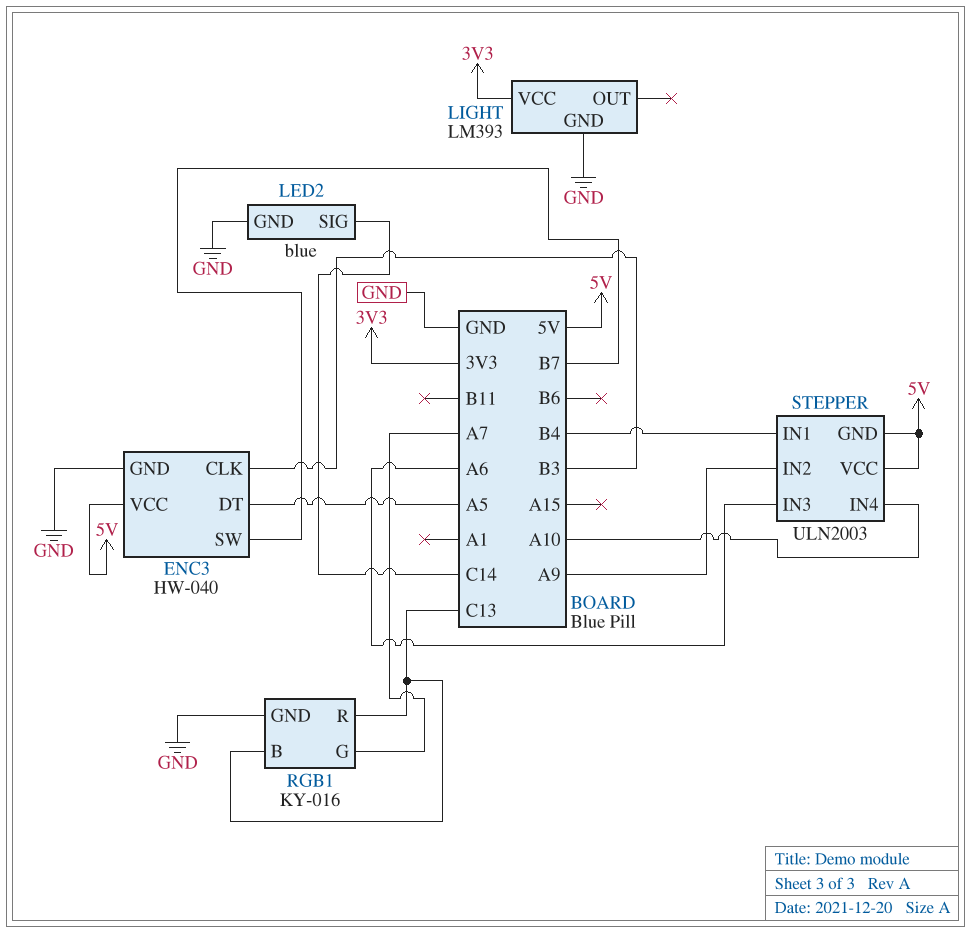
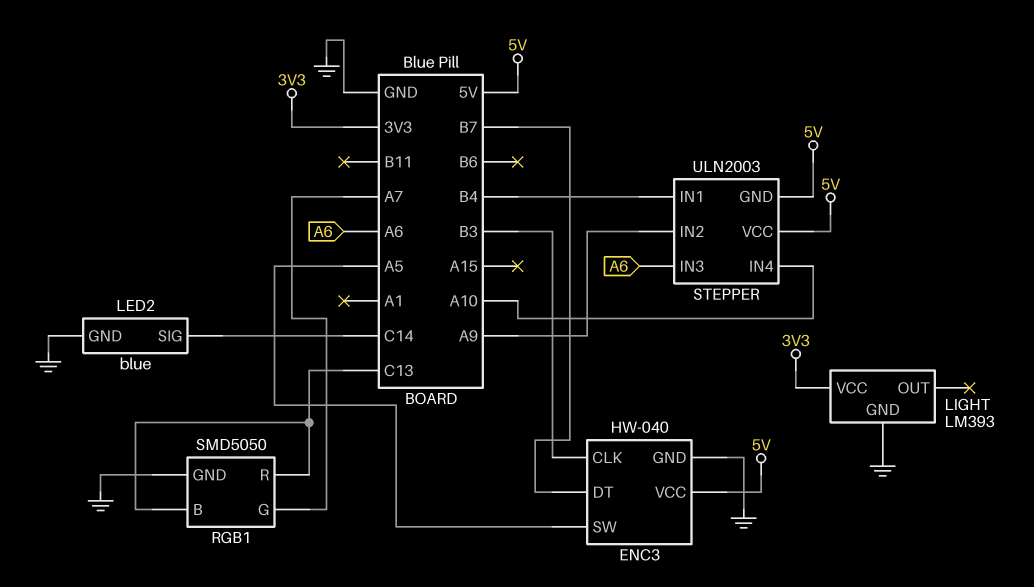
ENC3 pin DT: A5 -> B7
ENC3 pin SW: B7 -> A5
RGB1: KY-016 -> SMD5050

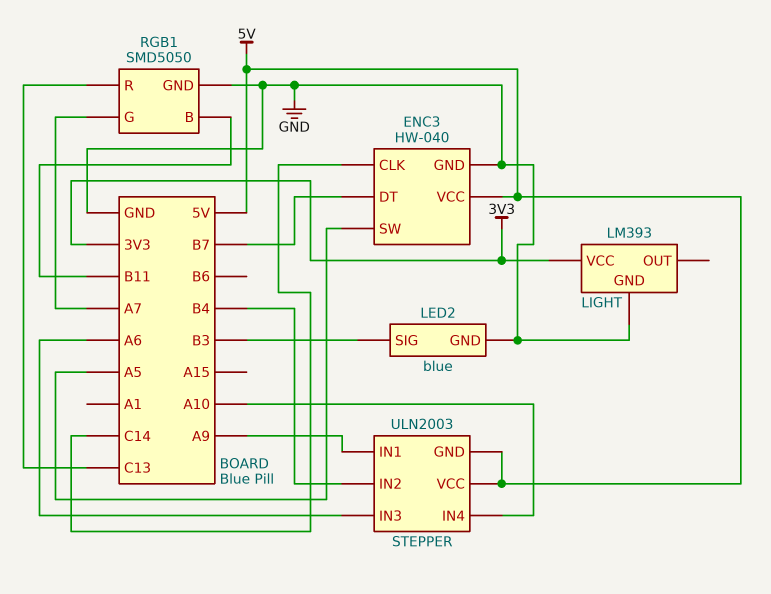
ENC3 pin CLK: B3 -> C14
LED2 pin SIG: C14 -> B3
RGB1 pin B: C13 -> B11
STEPPER pin IN1: B4 -> A9
STEPPER pin IN2: A9 -> B4

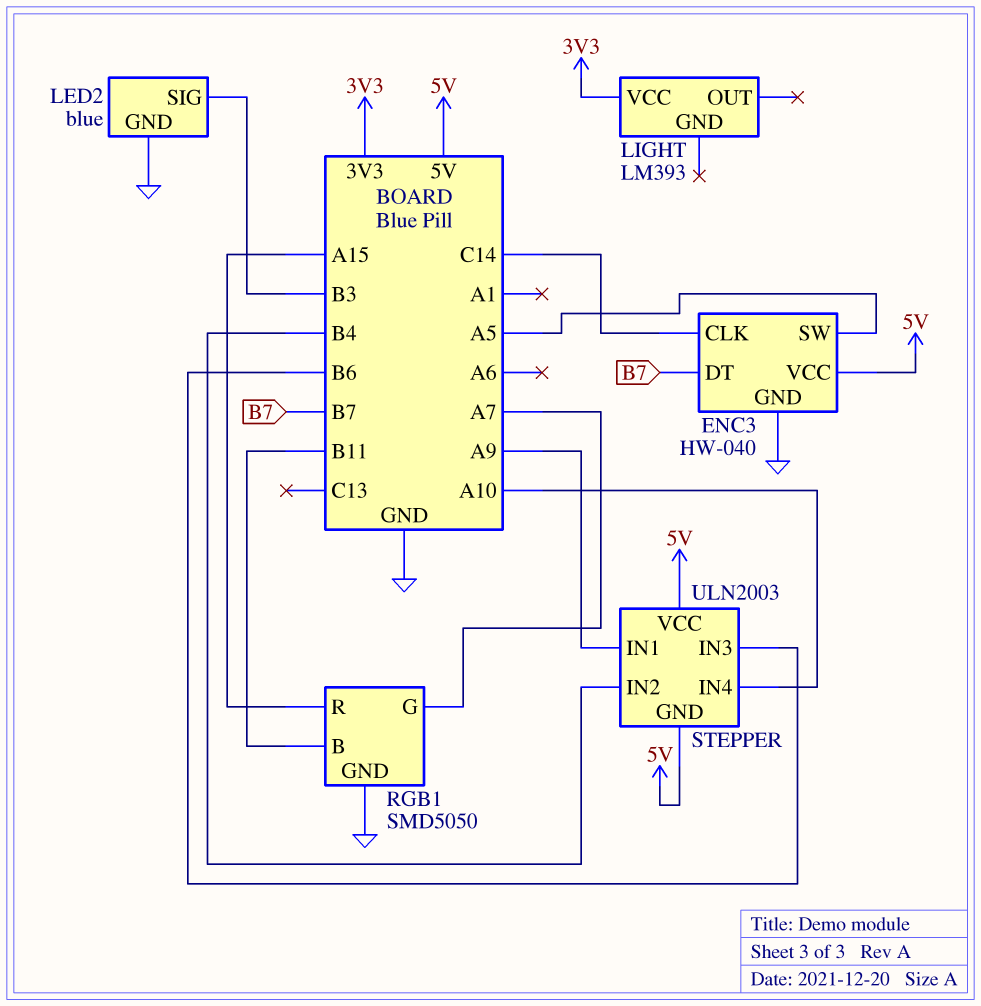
LIGHT pin GND: GND -> none
RGB1 pin R: C13 -> A15
STEPPER pin IN3: A6 -> B6

